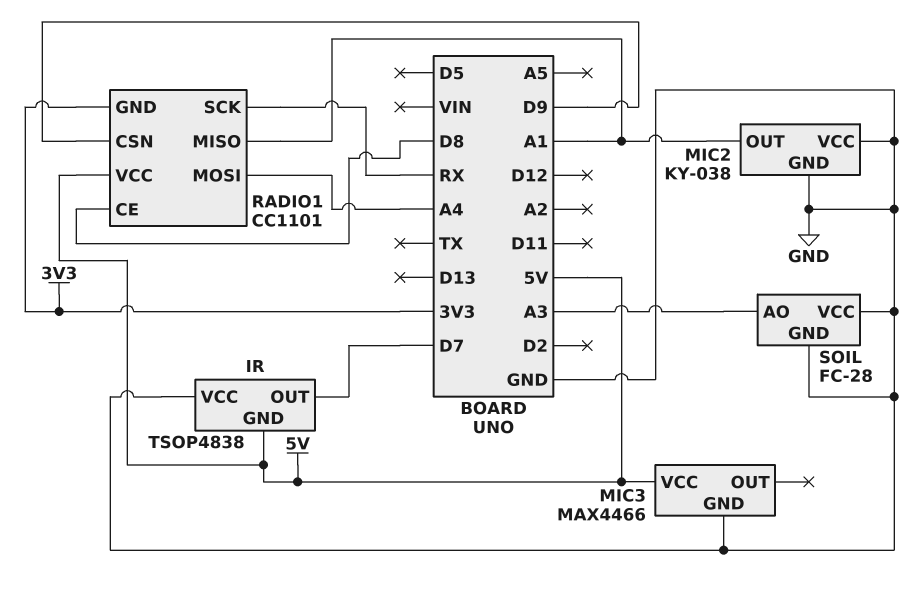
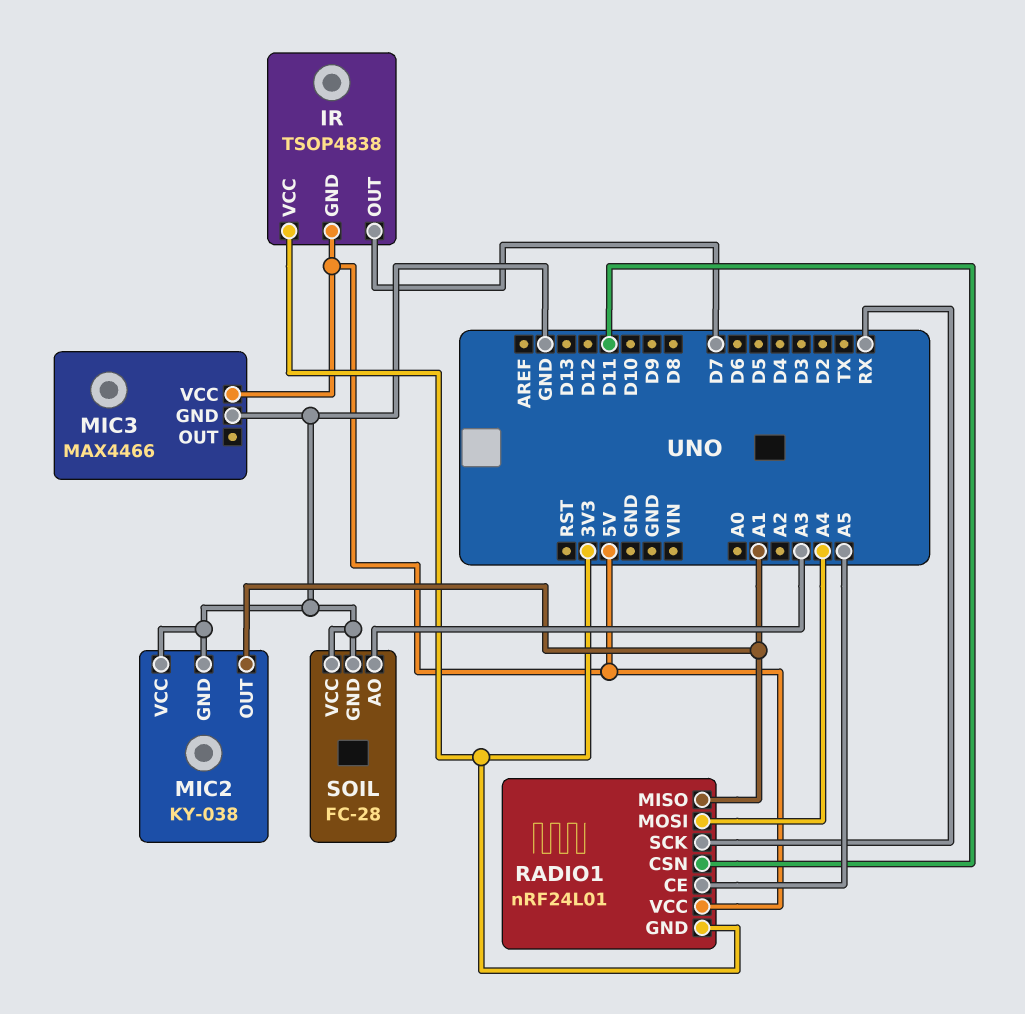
IR pin VCC: GND -> 3V3
RADIO1: CC1101 -> nRF24L01
RADIO1 pin CE: D8 -> A5
RADIO1 pin CSN: D9 -> D11

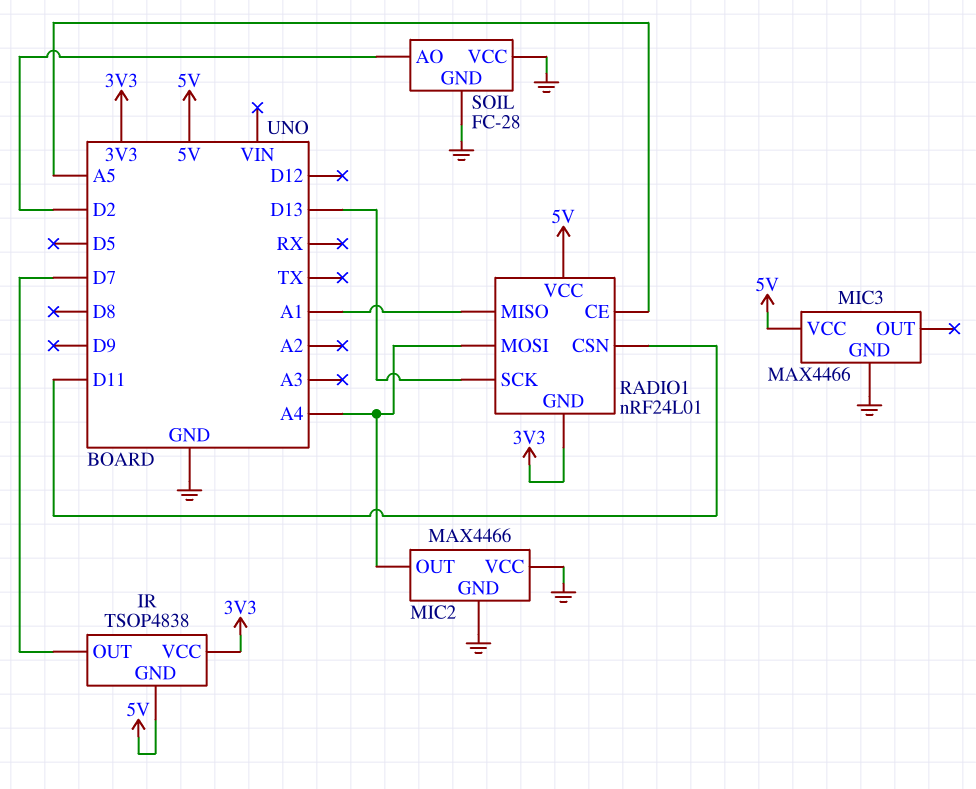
MIC2: KY-038 -> MAX4466
MIC2 pin OUT: A1 -> A4
RADIO1 pin SCK: RX -> D13
SOIL pin AO: A3 -> D2

